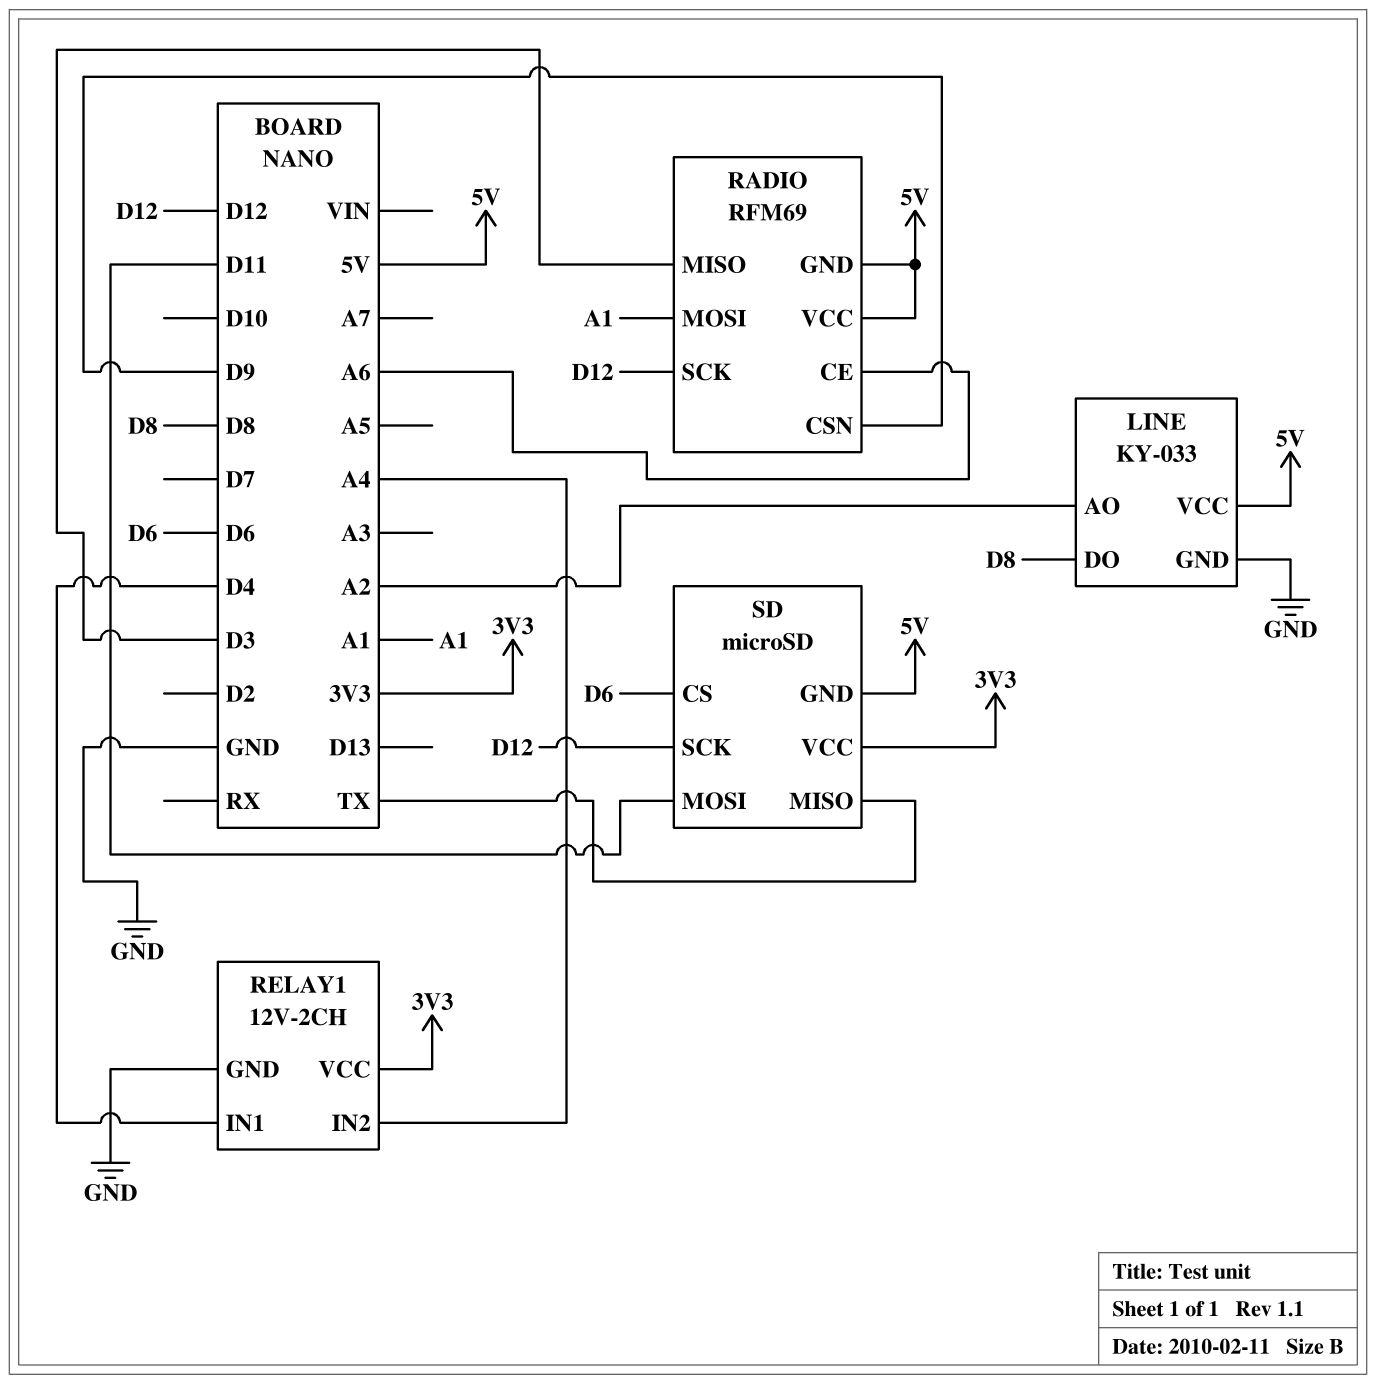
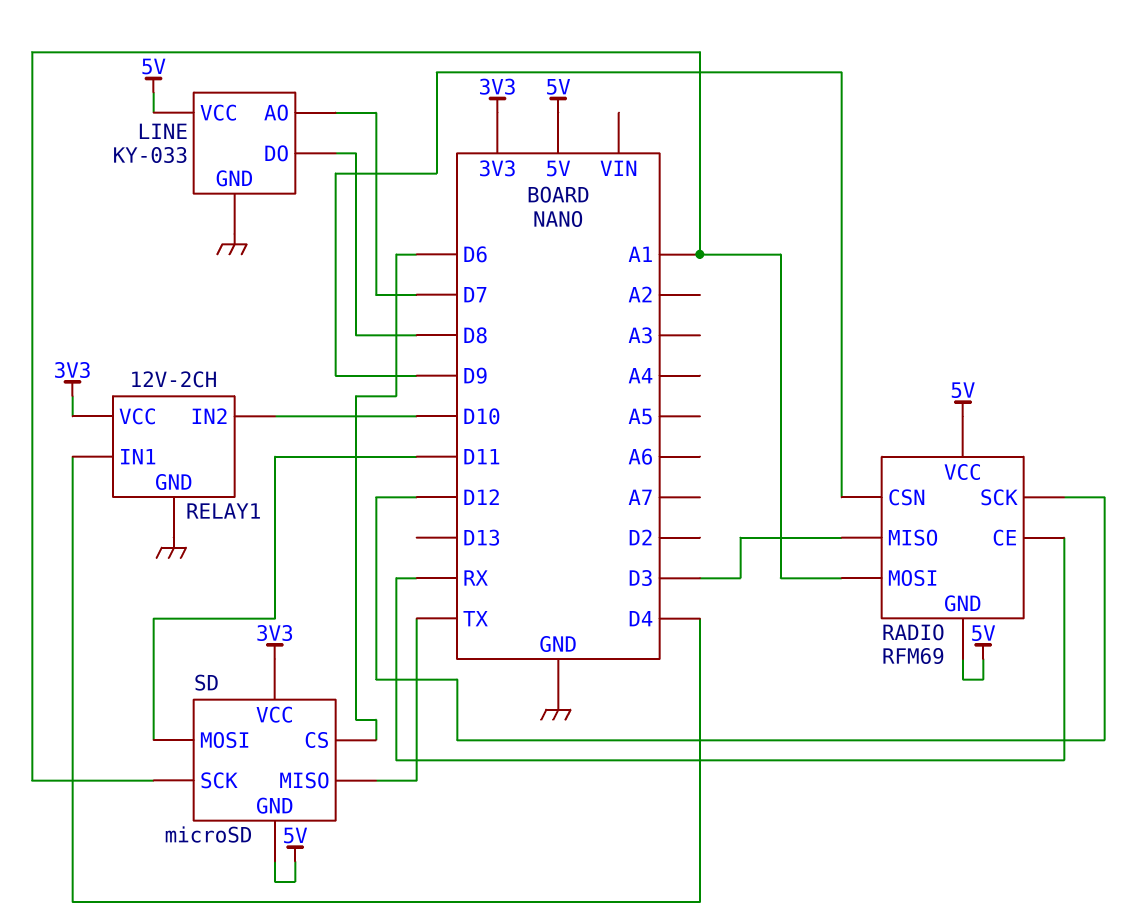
LINE pin AO: A2 -> D7
RADIO pin CE: A6 -> RX
RELAY1 pin IN2: A4 -> D10
SD pin SCK: D12 -> A1

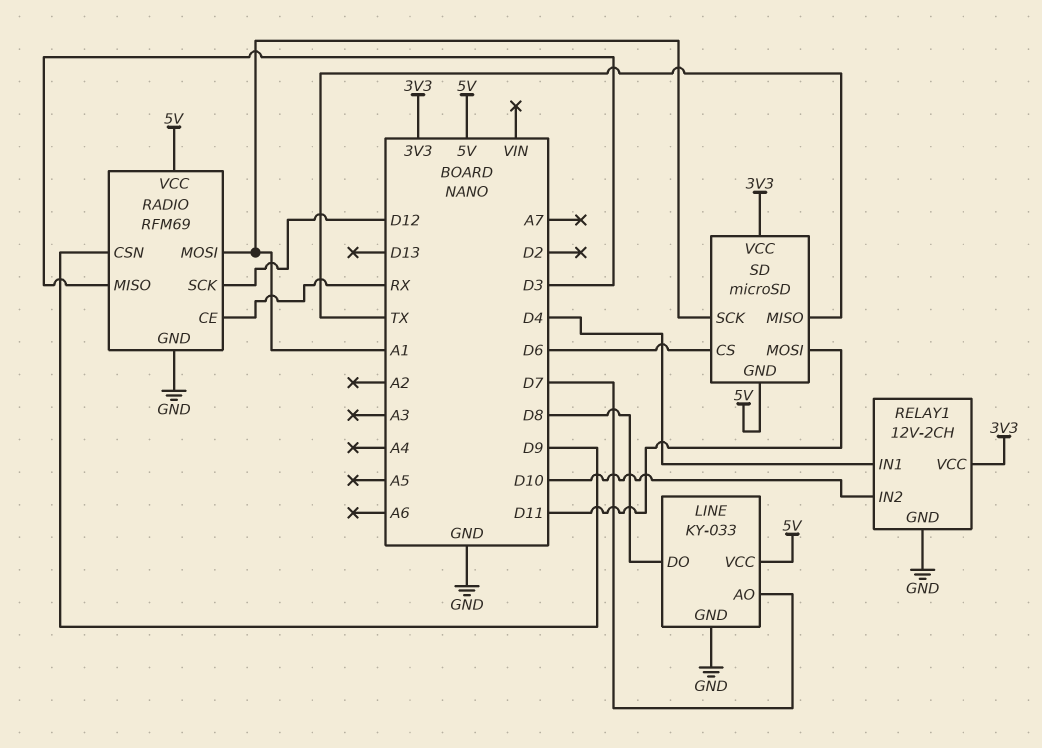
RADIO pin GND: 5V -> GND

